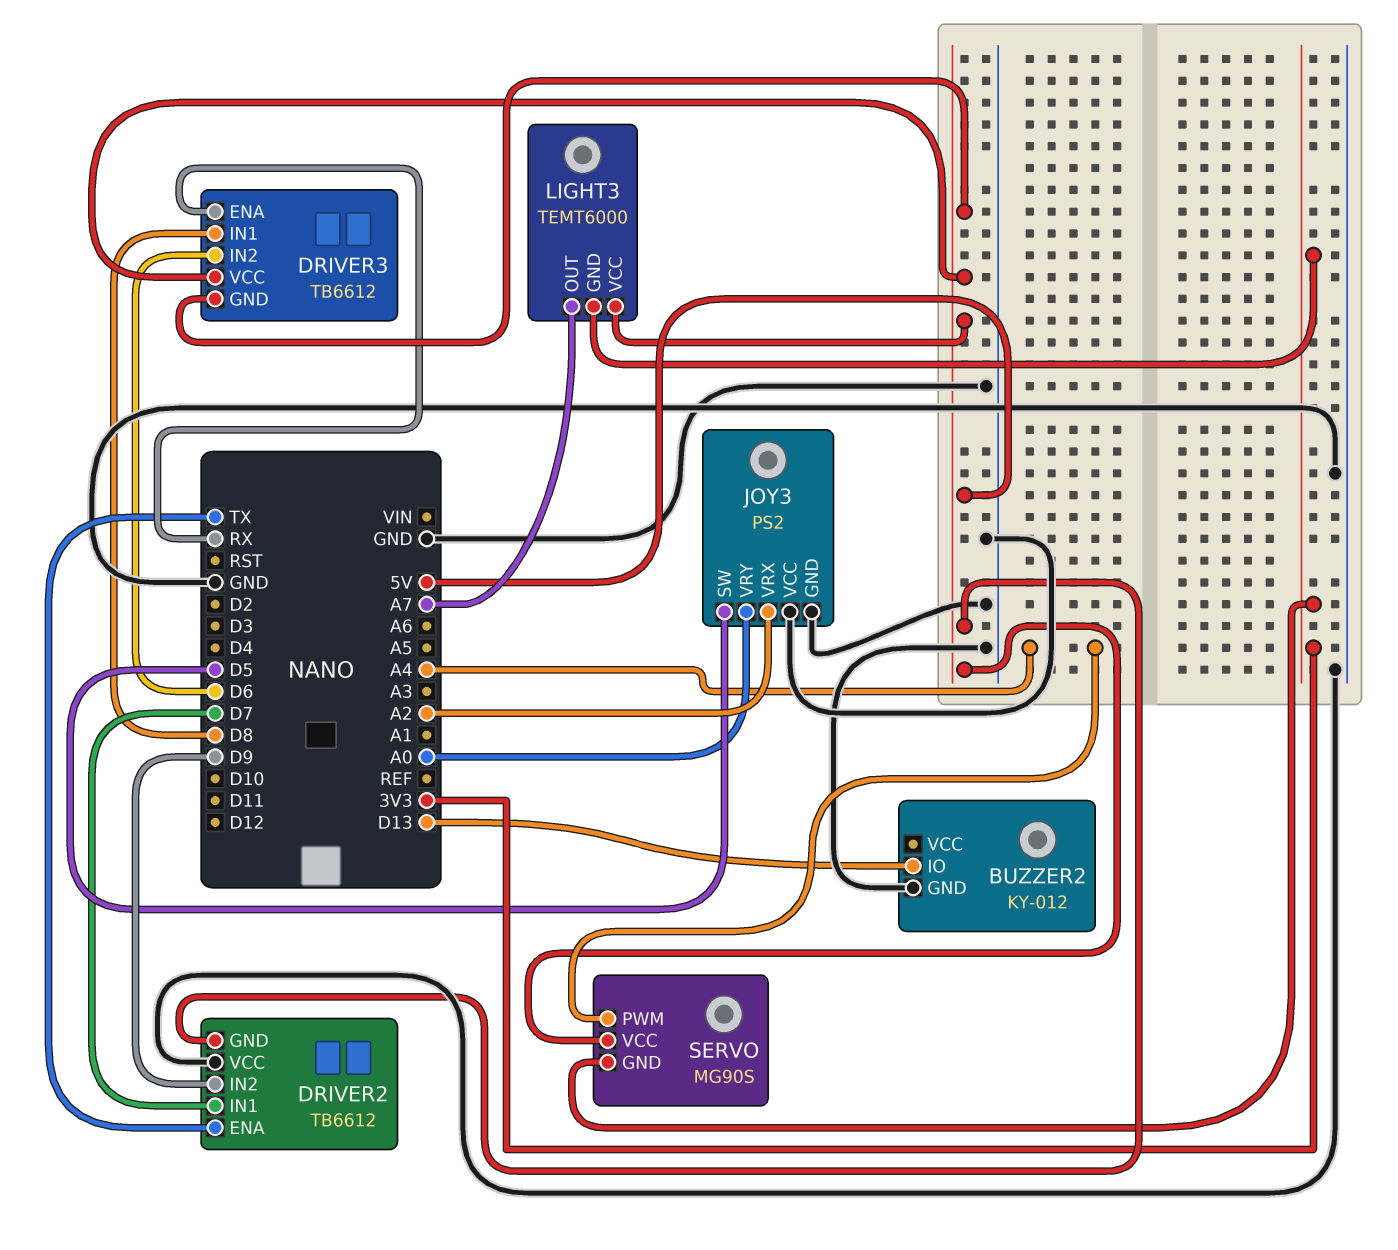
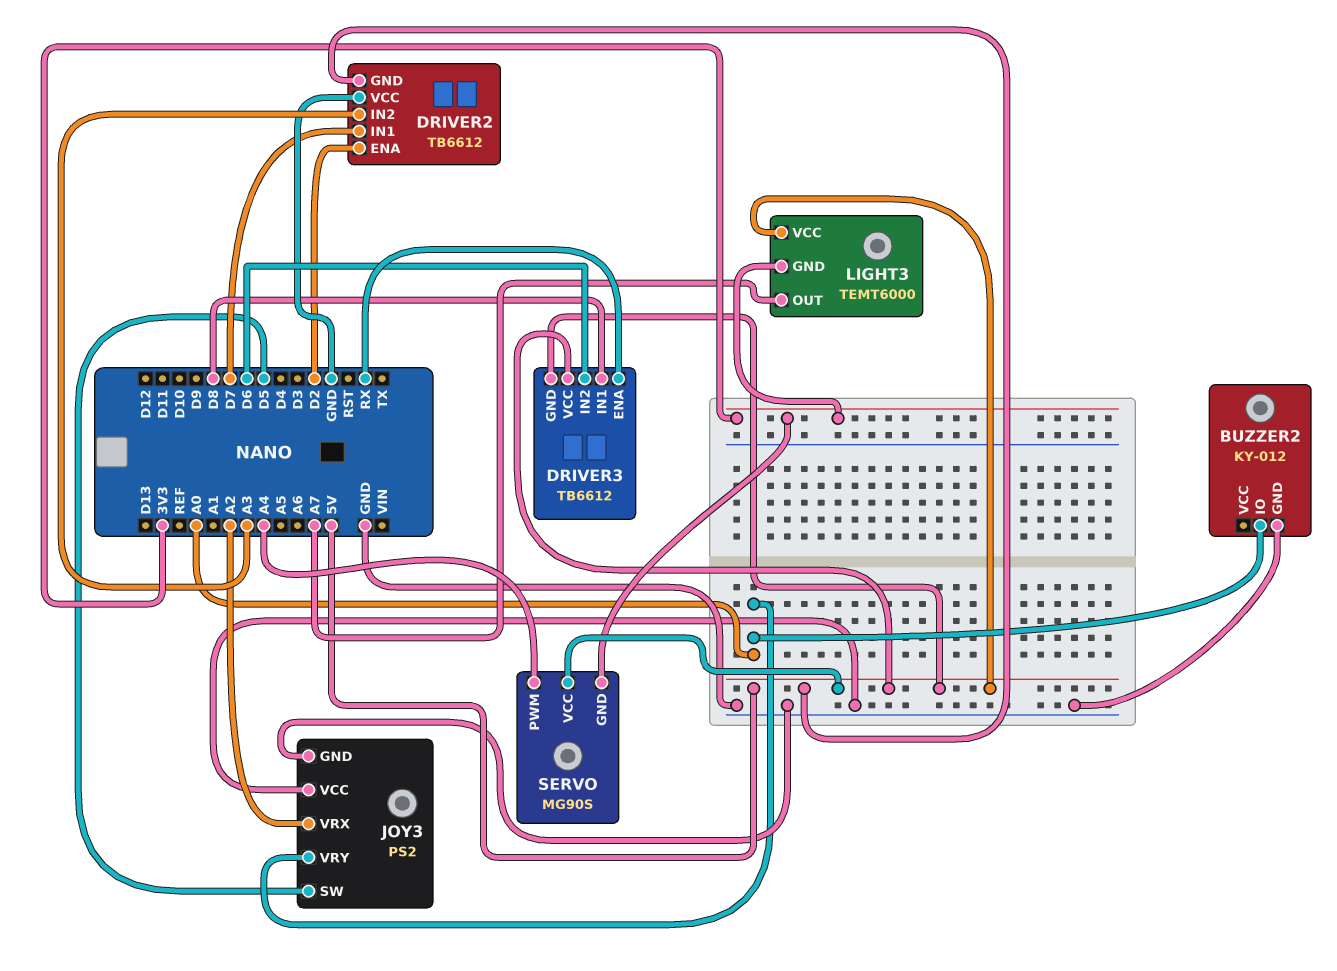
BUZZER2 pin IO: D13 -> A0
DRIVER2 pin ENA: TX -> D2
DRIVER2 pin IN2: D9 -> A3

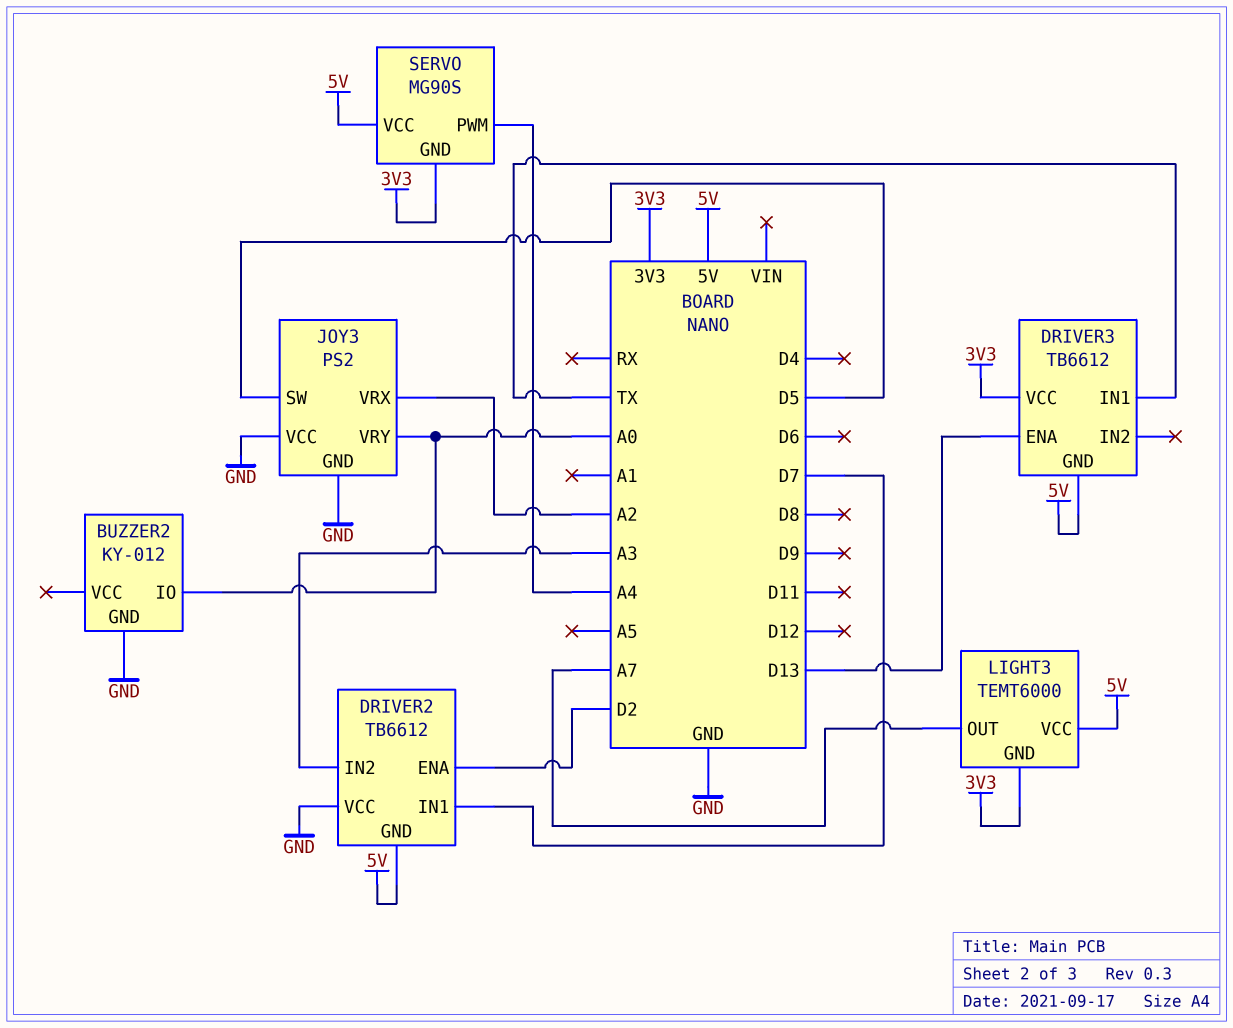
DRIVER3 pin ENA: RX -> D13
DRIVER3 pin IN1: D8 -> TX
DRIVER3 pin IN2: D6 -> none
DRIVER3 pin VCC: 5V -> 3V3

